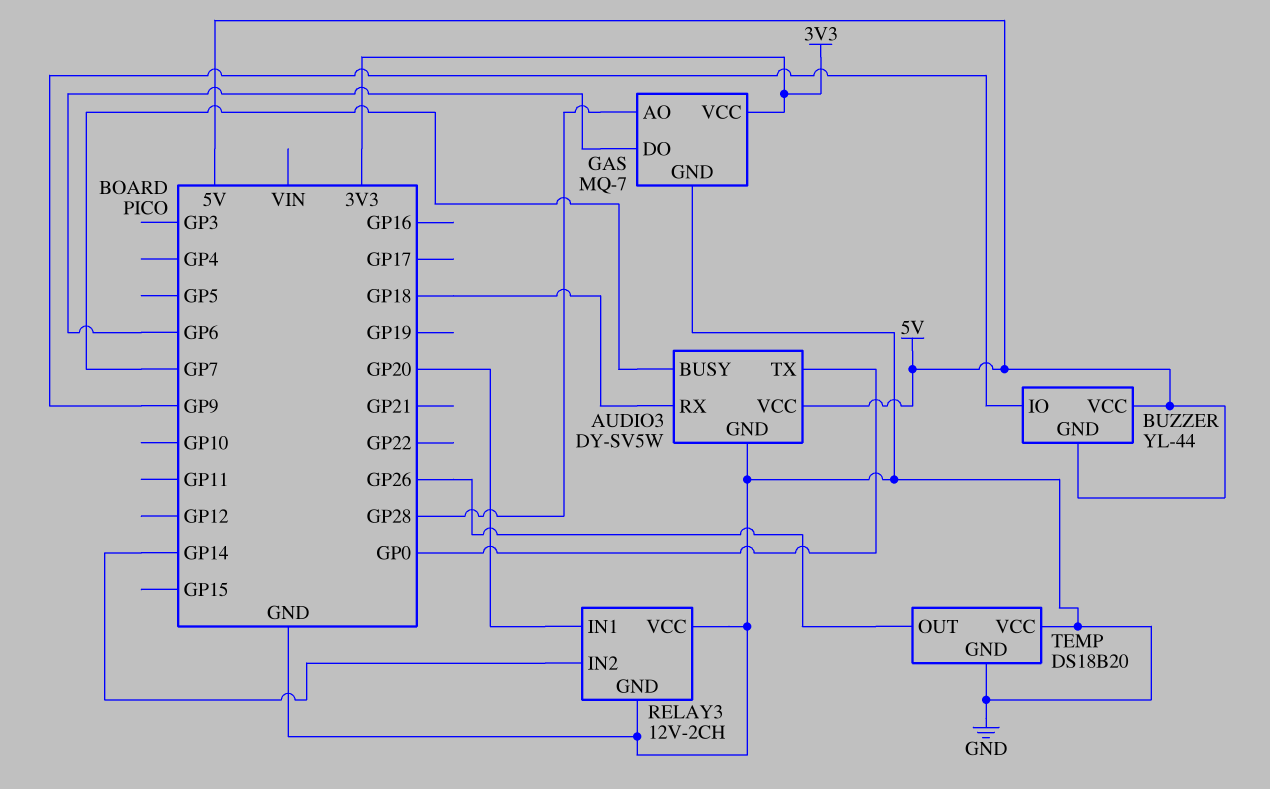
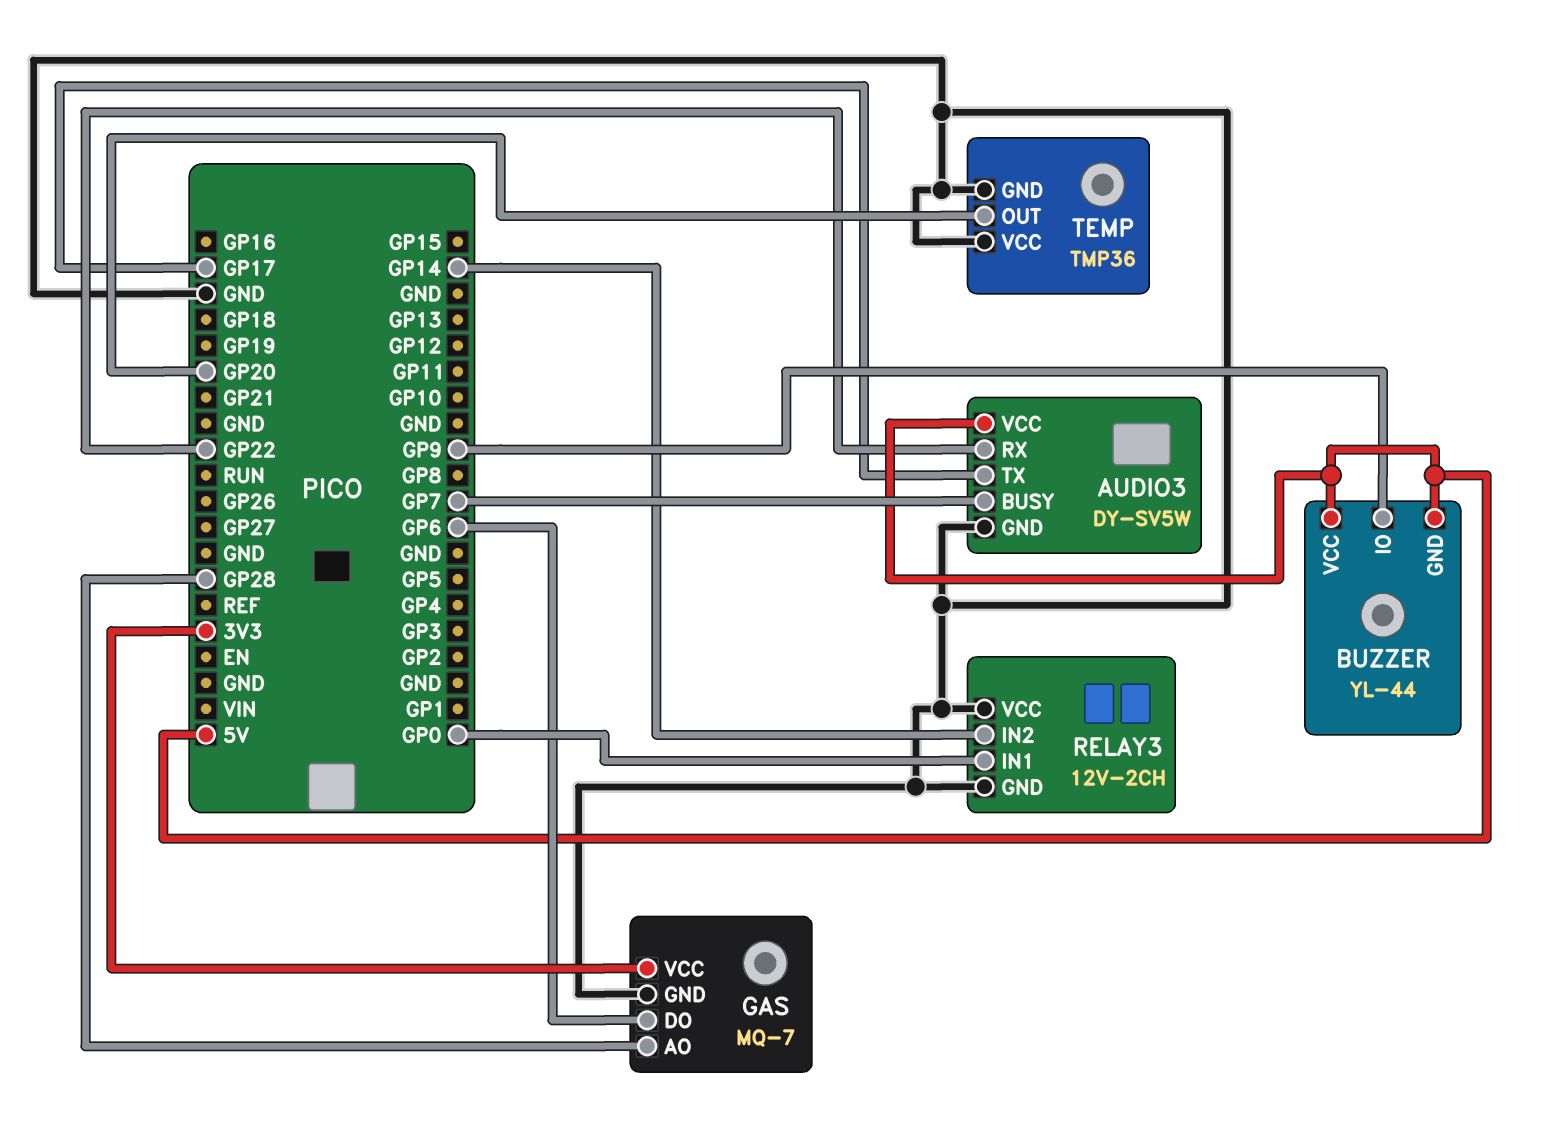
AUDIO3 pin RX: GP18 -> GP22
AUDIO3 pin TX: GP0 -> GP17
RELAY3 pin IN1: GP20 -> GP0
TEMP: DS18B20 -> TMP36
TEMP pin OUT: GP26 -> GP20

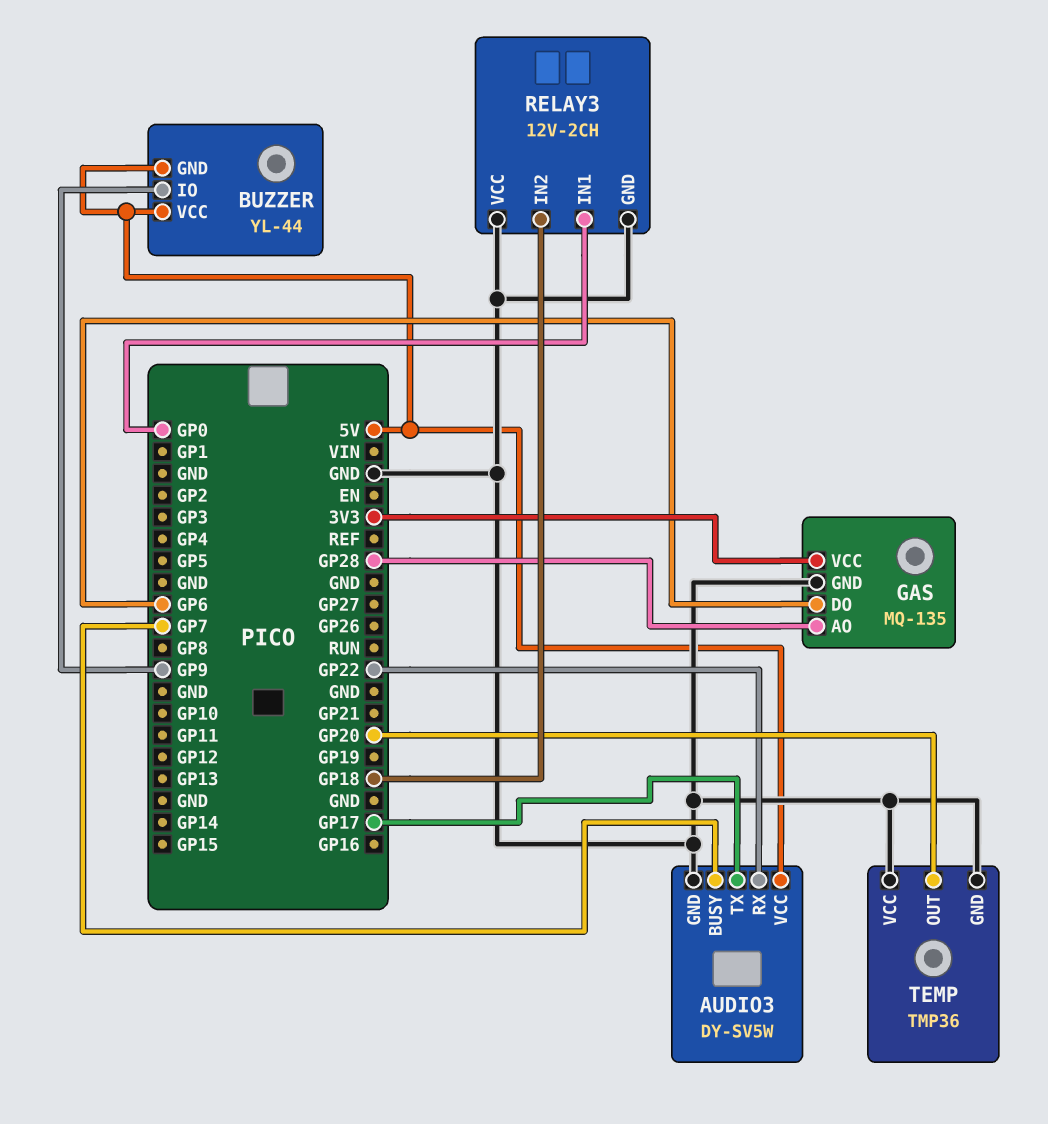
GAS: MQ-7 -> MQ-135
RELAY3 pin IN2: GP14 -> GP18

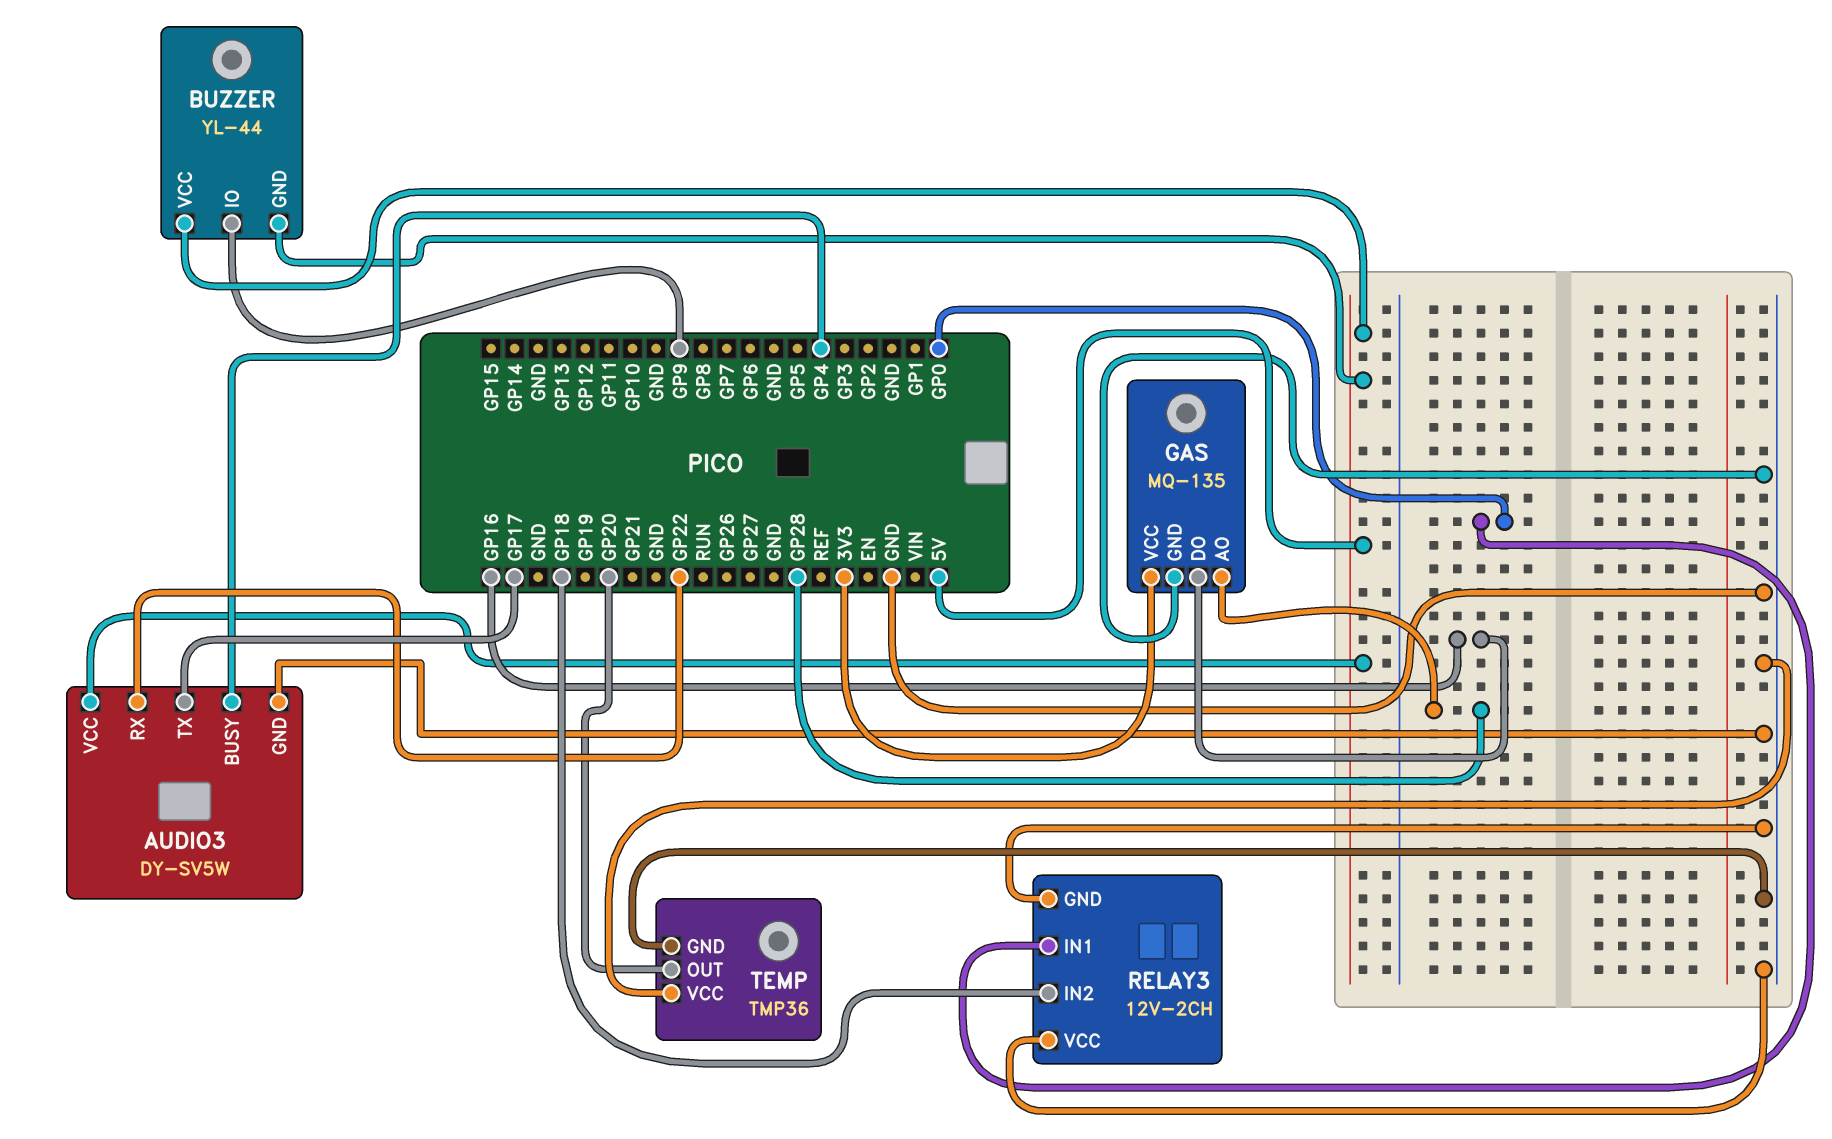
AUDIO3 pin BUSY: GP7 -> GP4
GAS pin DO: GP6 -> GP16

